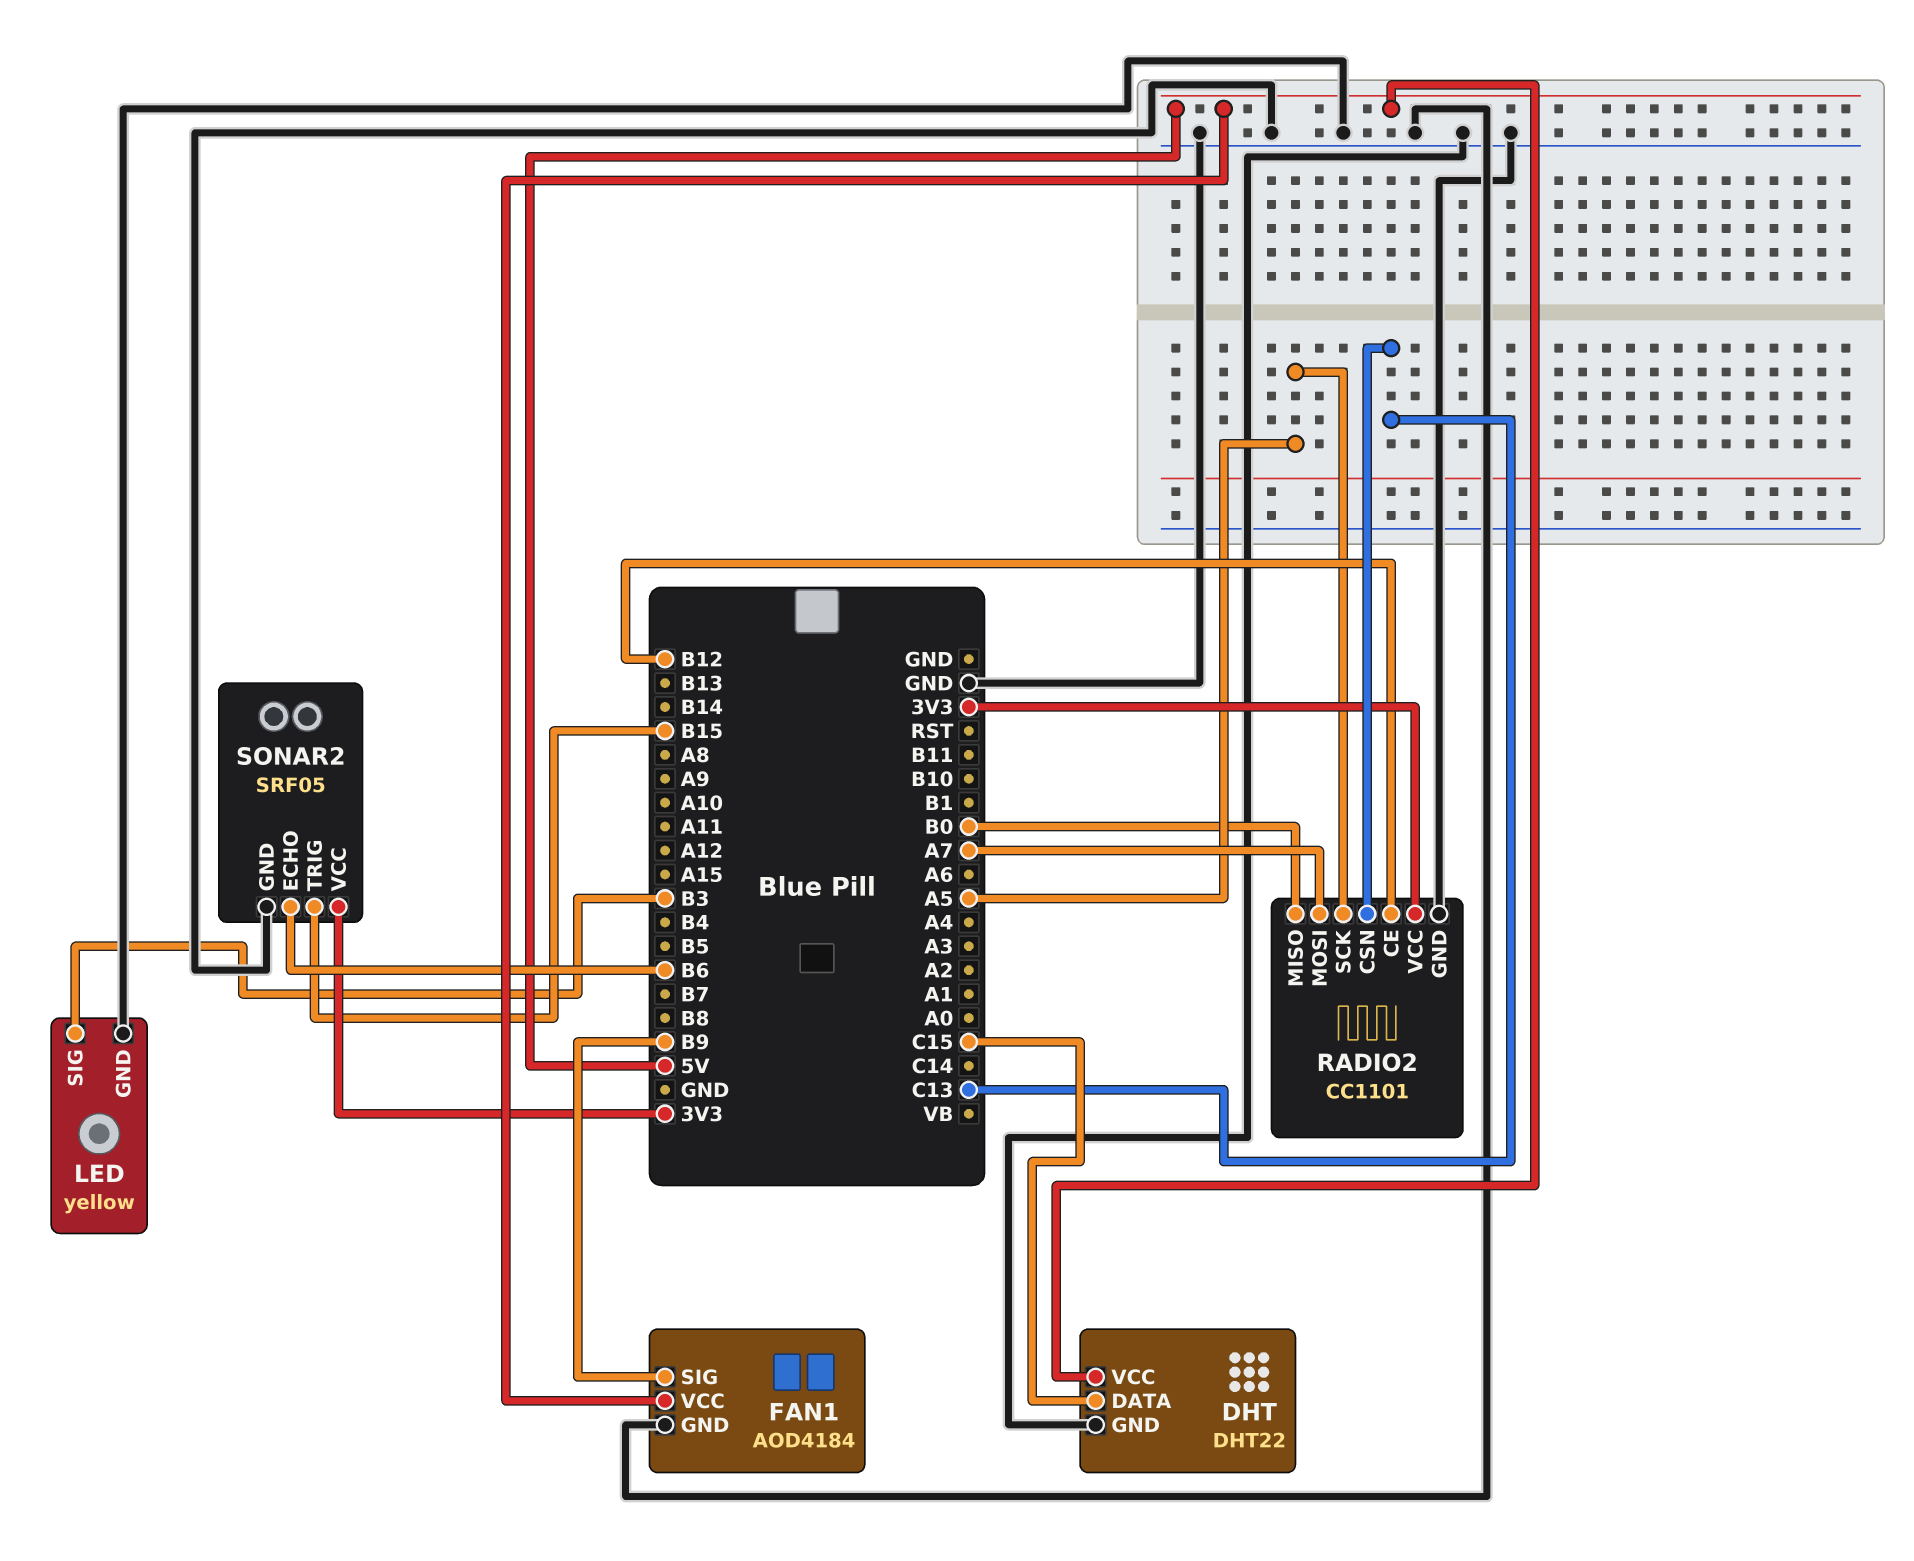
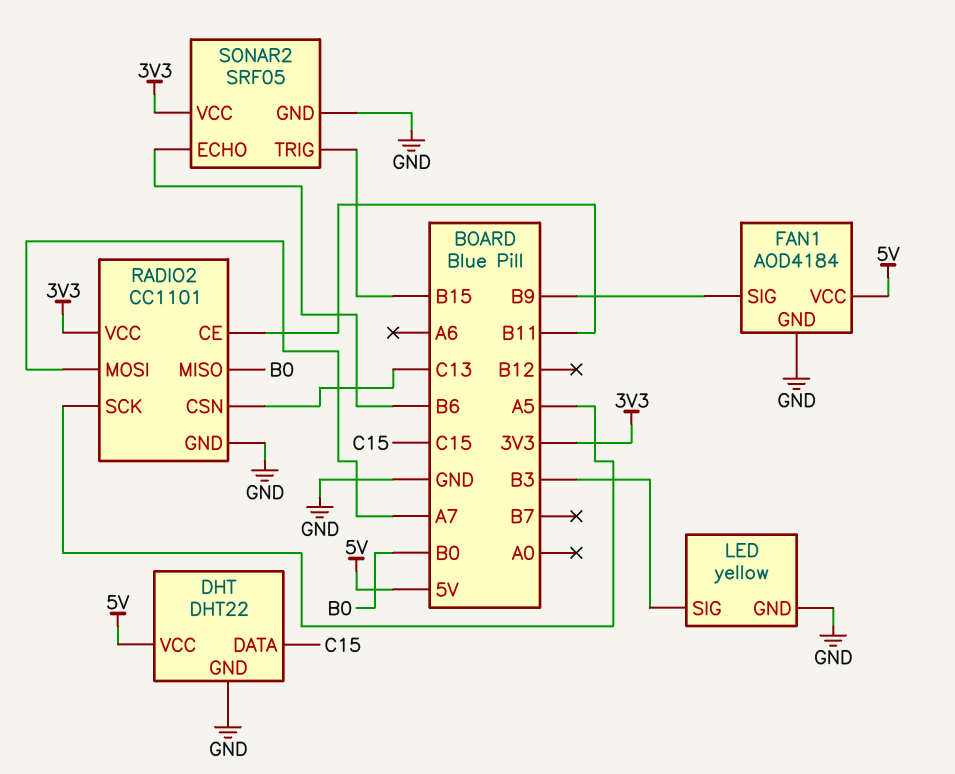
RADIO2 pin CE: B12 -> B11

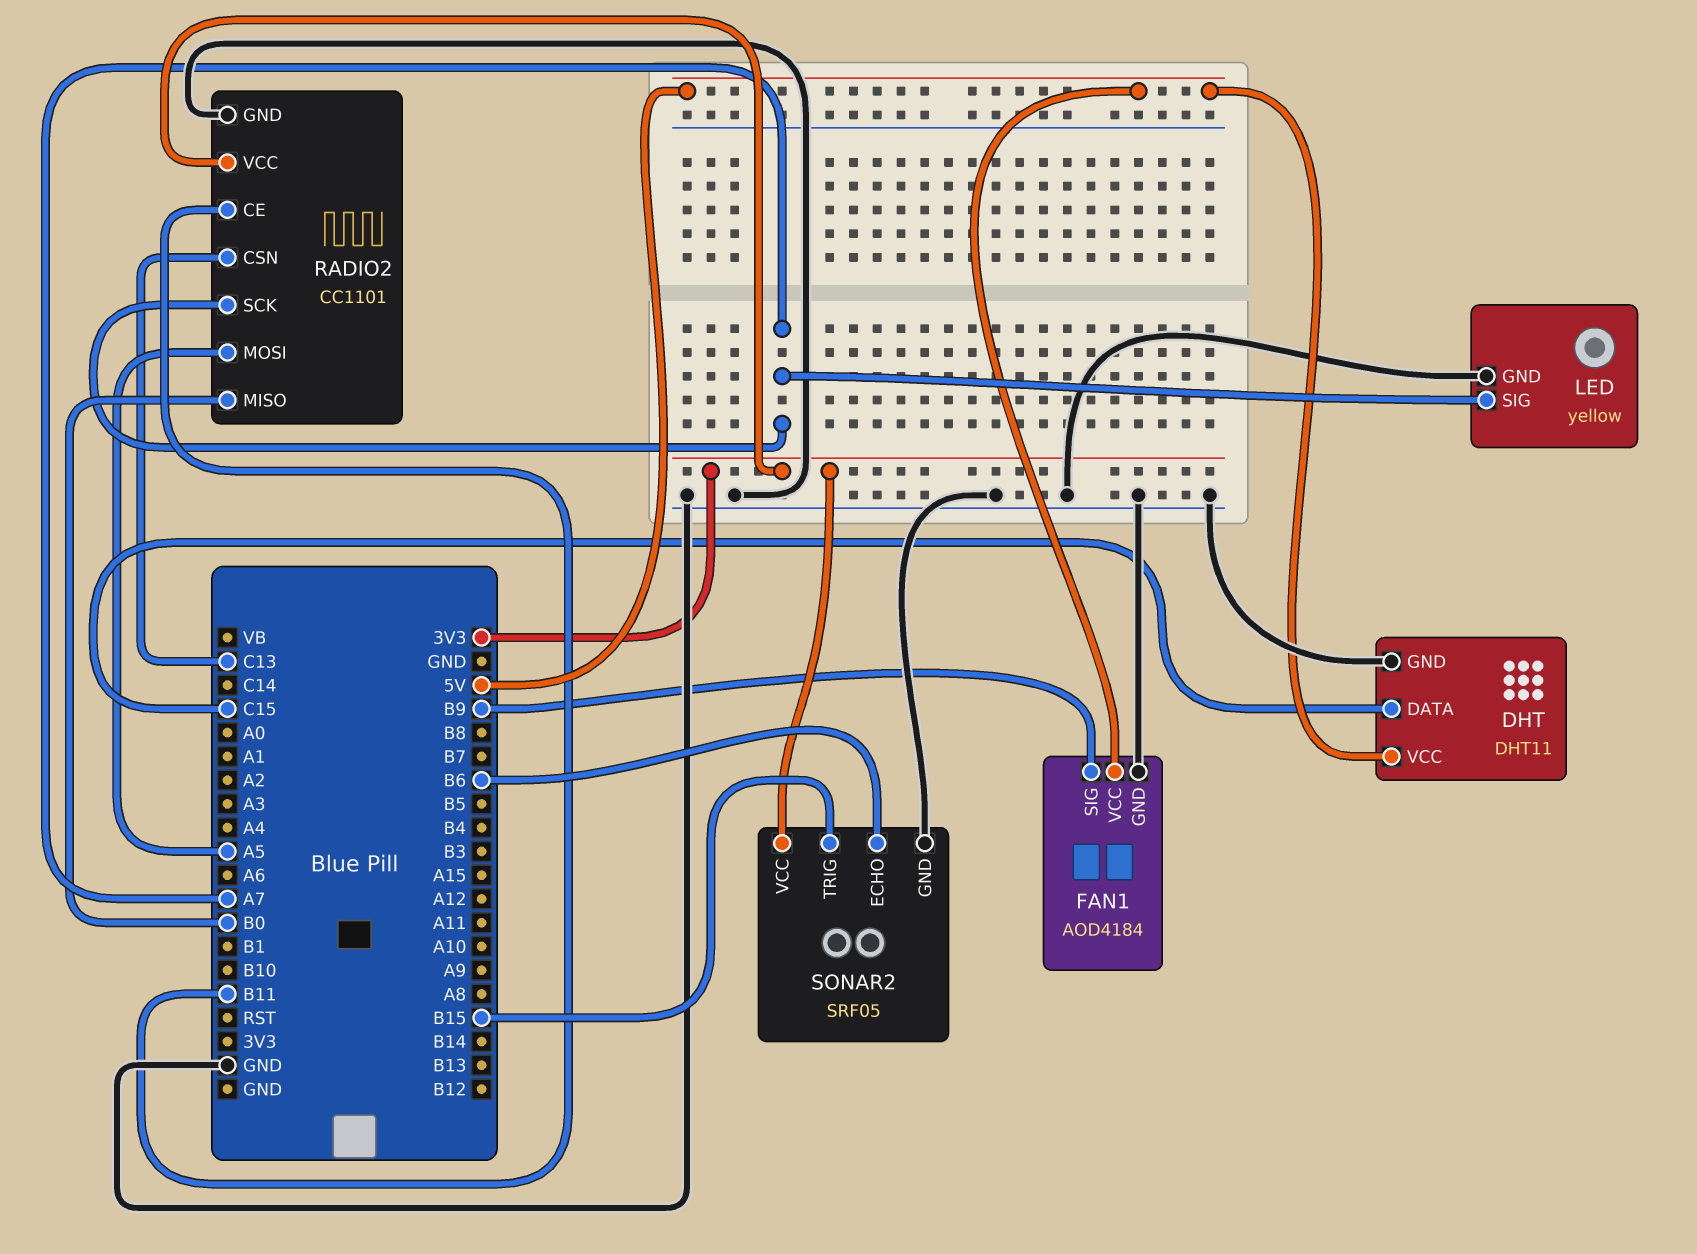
DHT: DHT22 -> DHT11
LED pin SIG: B3 -> A7
RADIO2 pin MOSI: A7 -> A5
RADIO2 pin SCK: A5 -> A7

